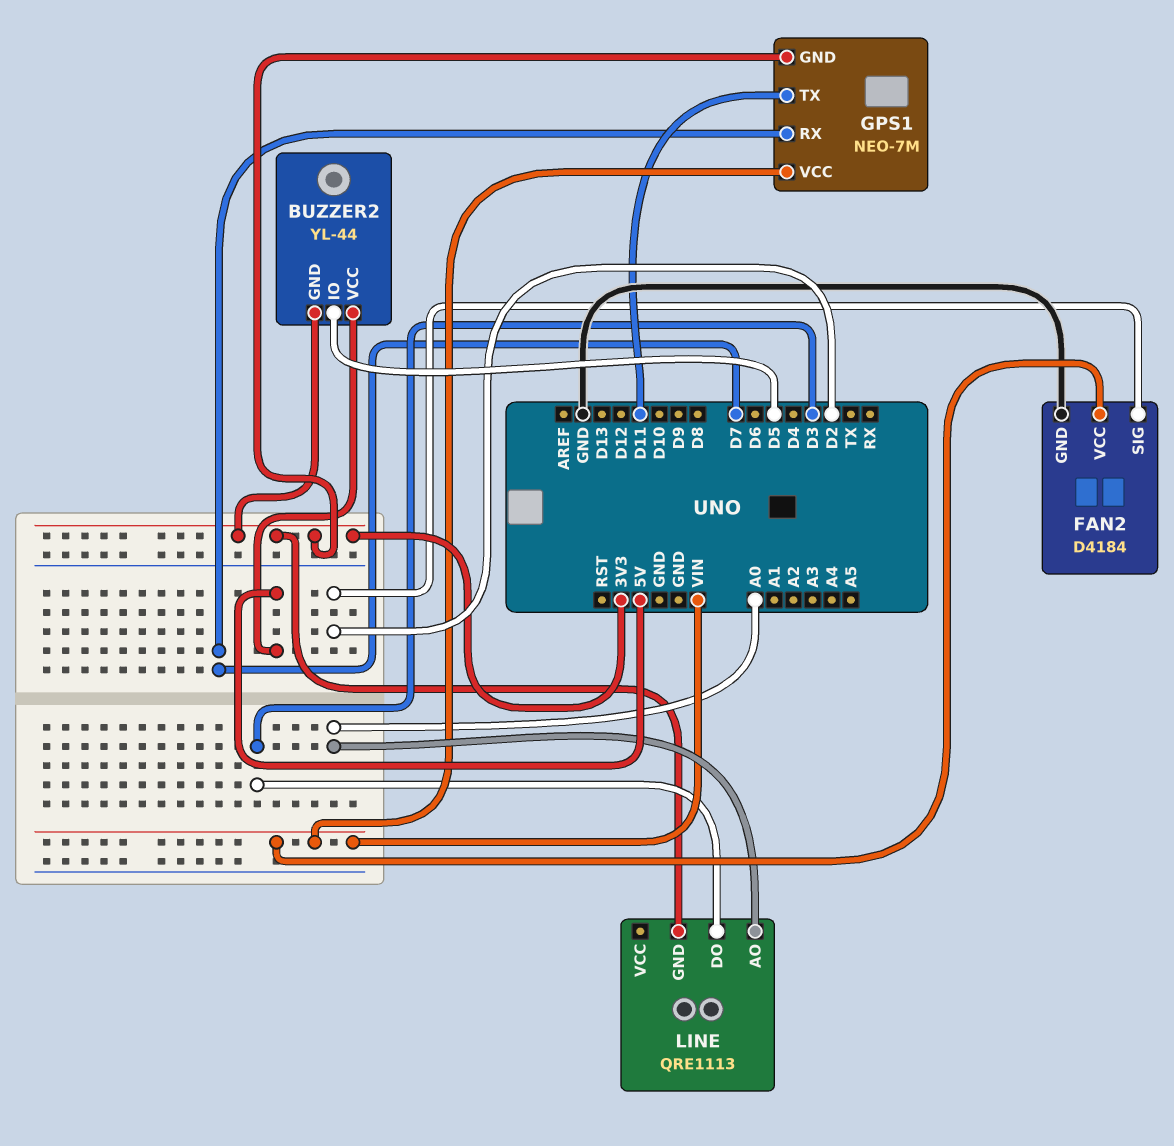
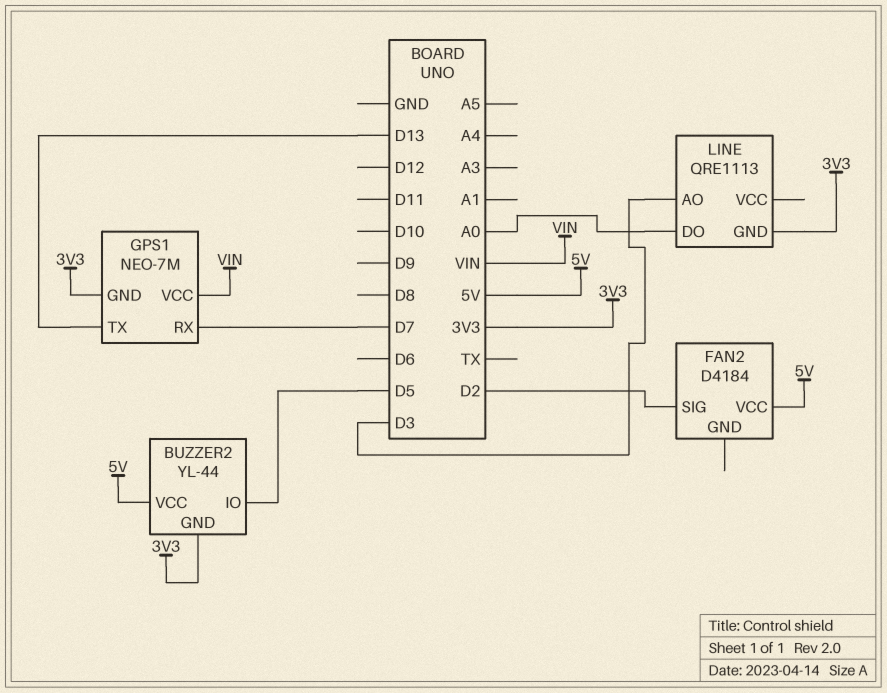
FAN2 pin GND: GND -> none
FAN2 pin VCC: VIN -> 5V
GPS1 pin TX: D11 -> D13
LINE pin AO: A0 -> D3
LINE pin DO: D3 -> A0

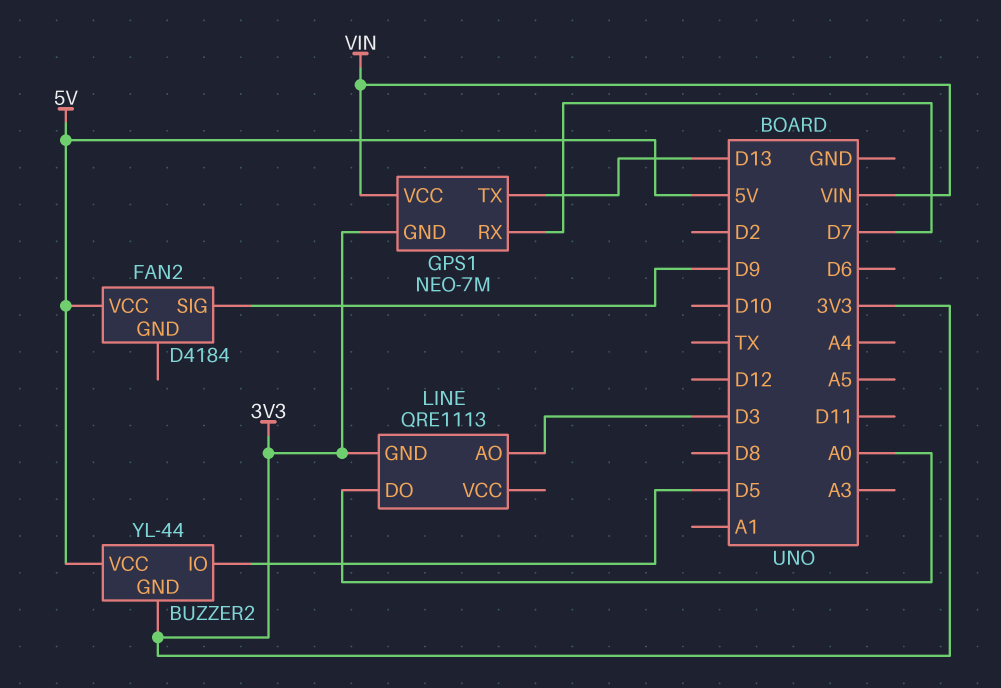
FAN2 pin SIG: D2 -> D9

